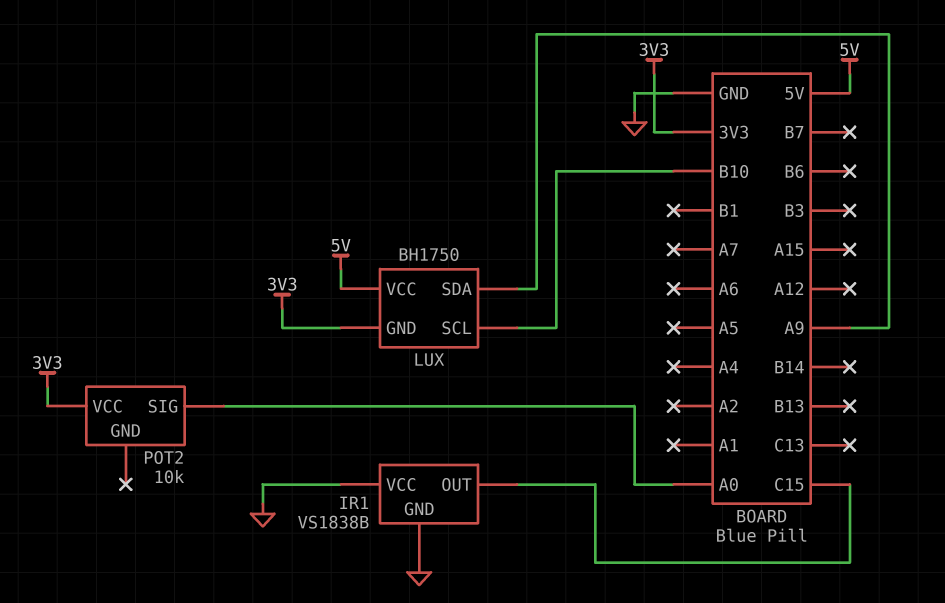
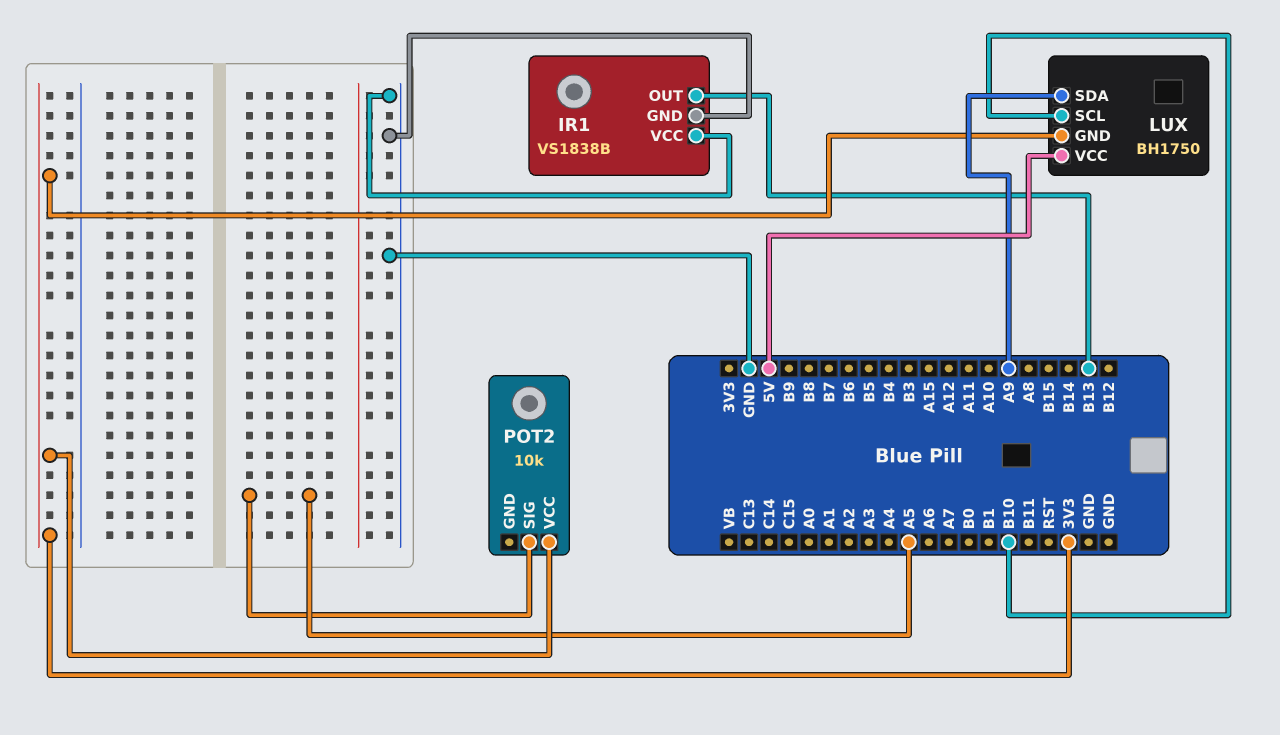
IR1 pin OUT: C15 -> B13
POT2 pin SIG: A0 -> A5

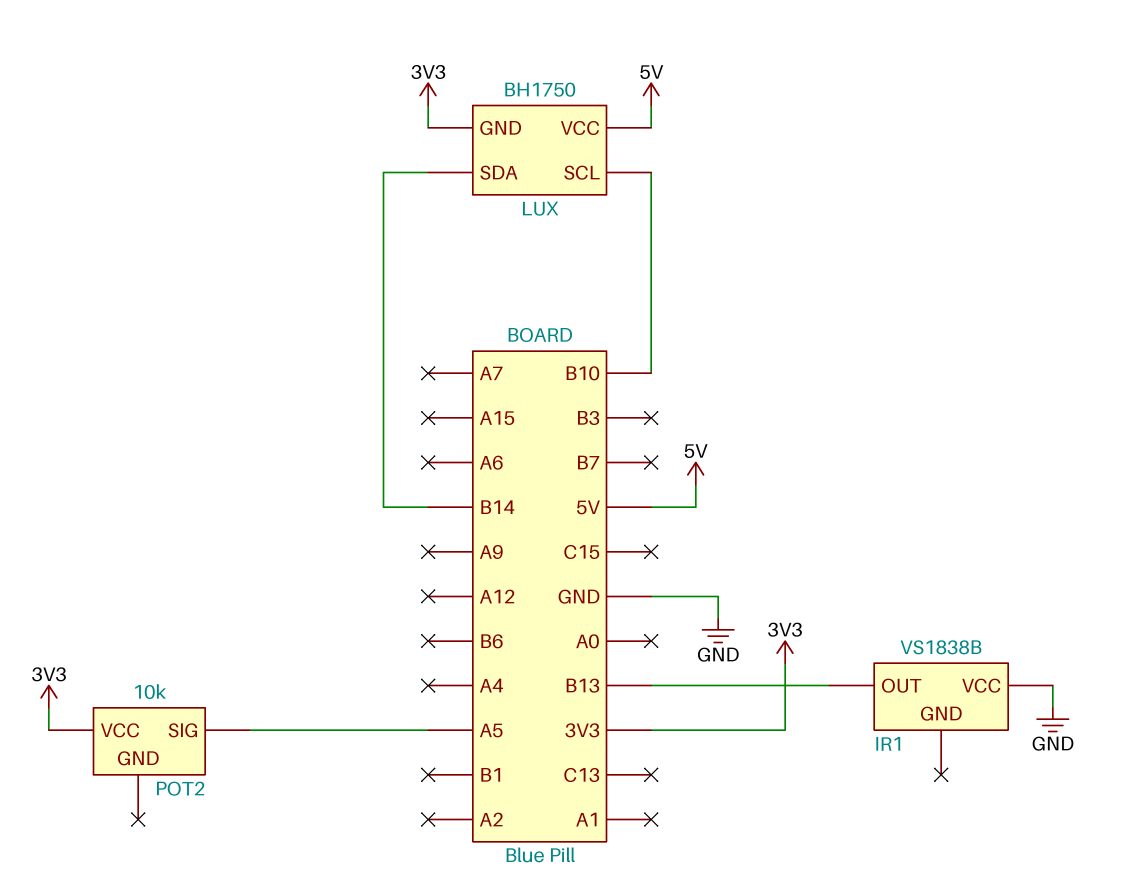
IR1 pin GND: GND -> none
LUX pin SDA: A9 -> B14

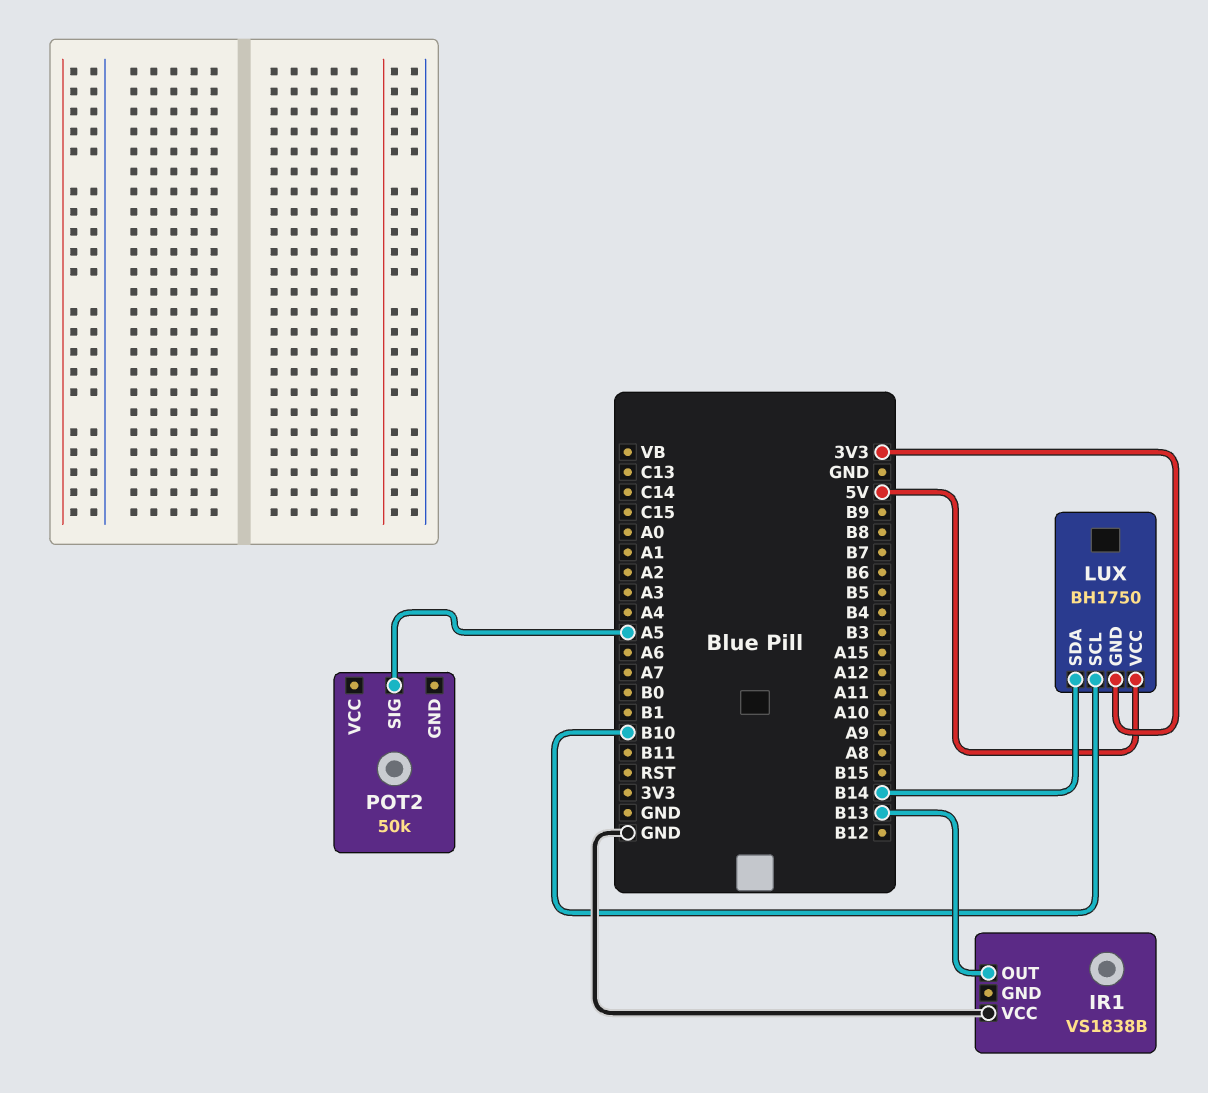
POT2: 10k -> 50k
POT2 pin VCC: 3V3 -> none

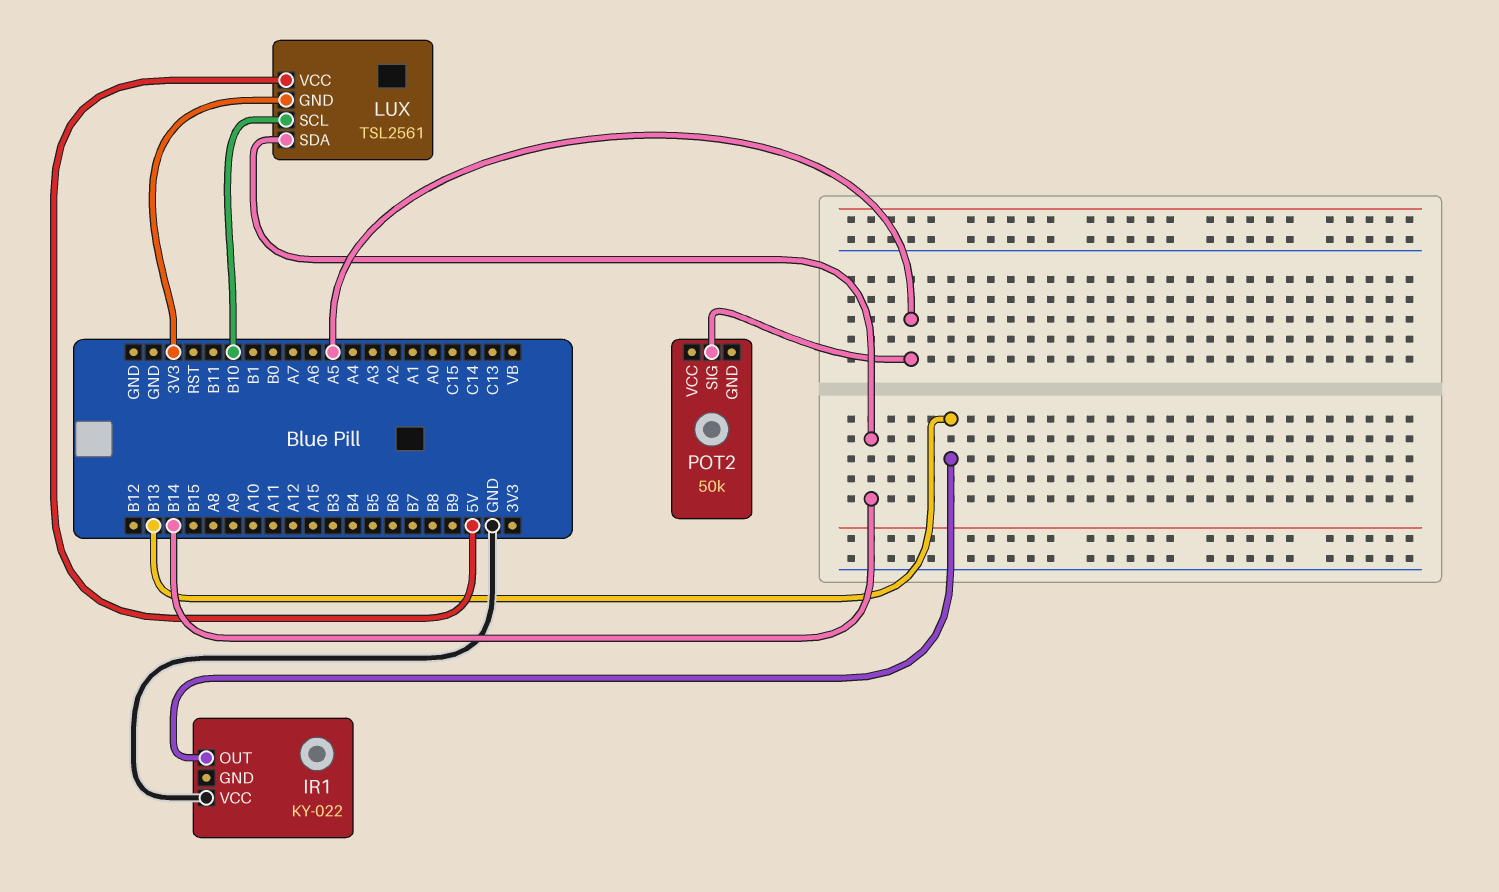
IR1: VS1838B -> KY-022
LUX: BH1750 -> TSL2561

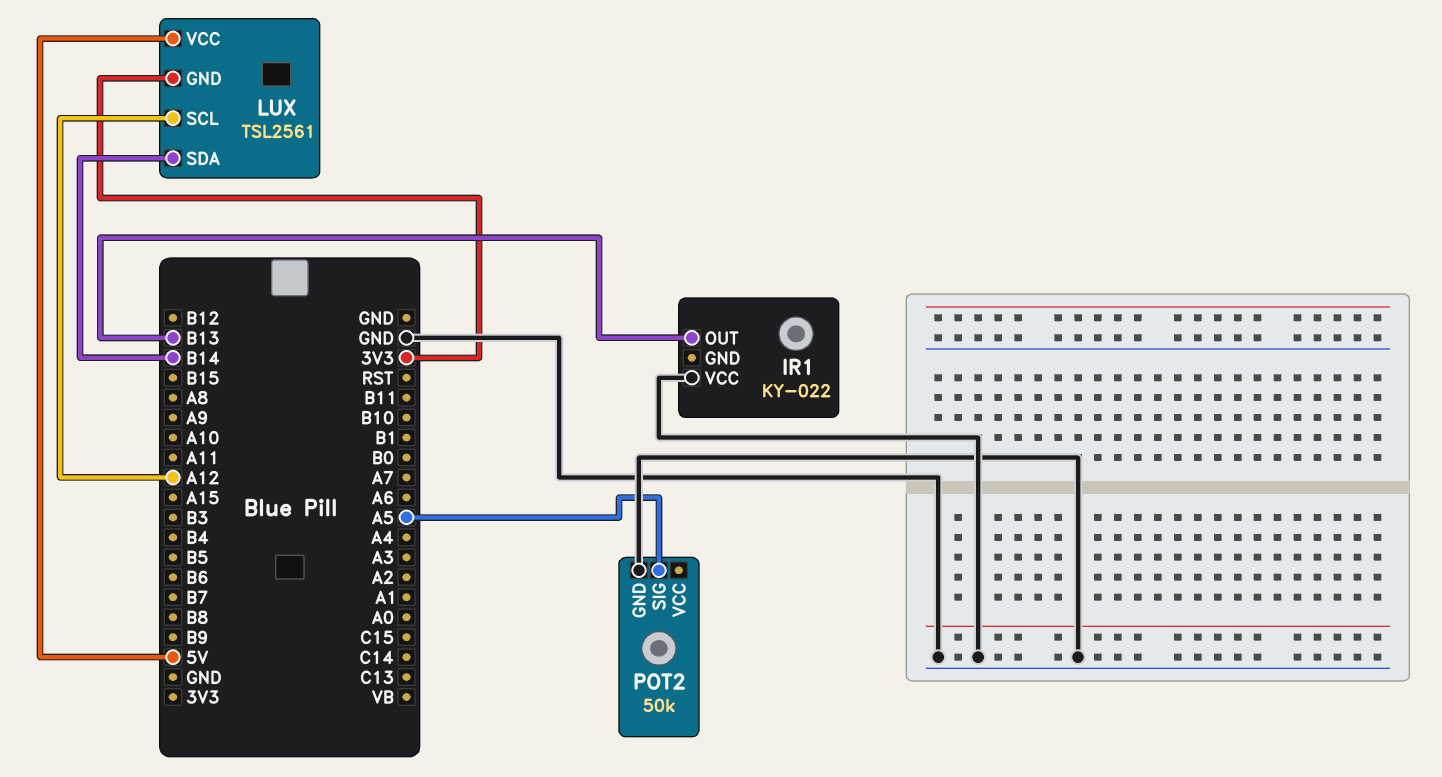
LUX pin SCL: B10 -> A12
POT2 pin GND: none -> GND

